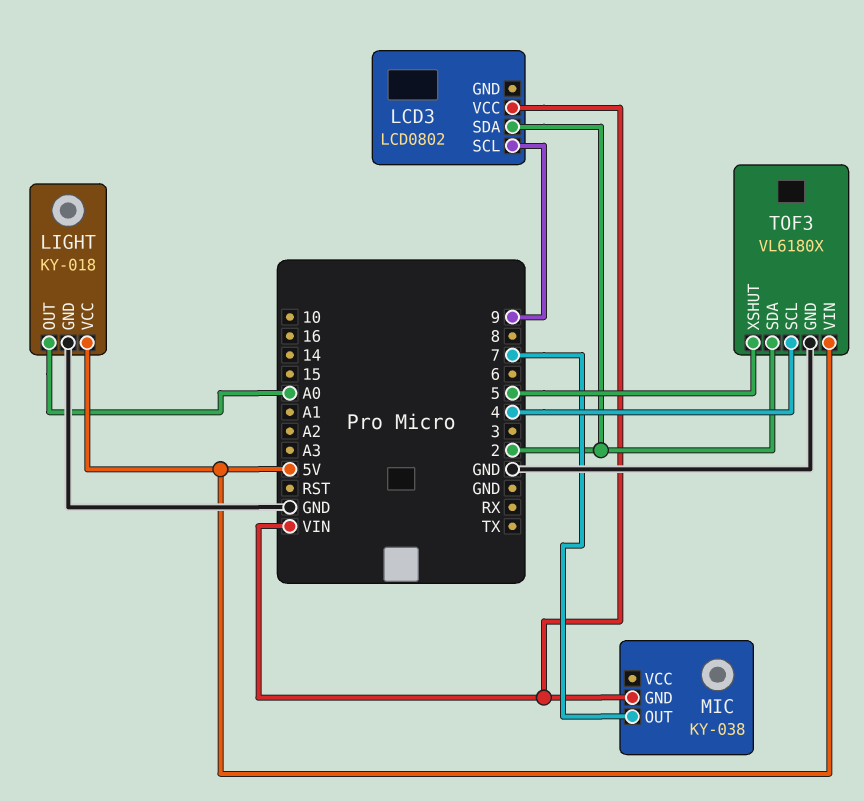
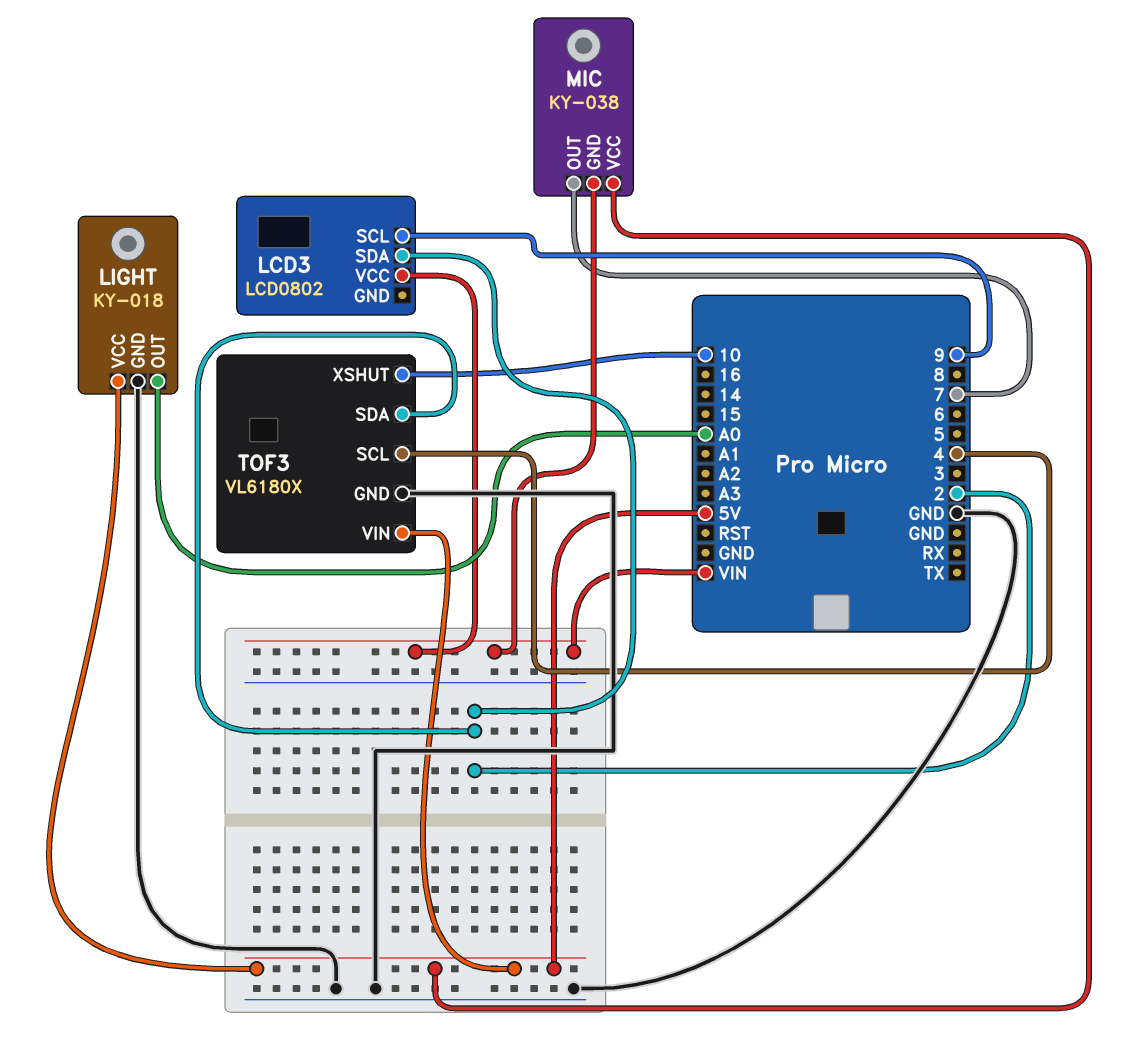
MIC pin VCC: none -> 5V
TOF3 pin XSHUT: 5 -> 10

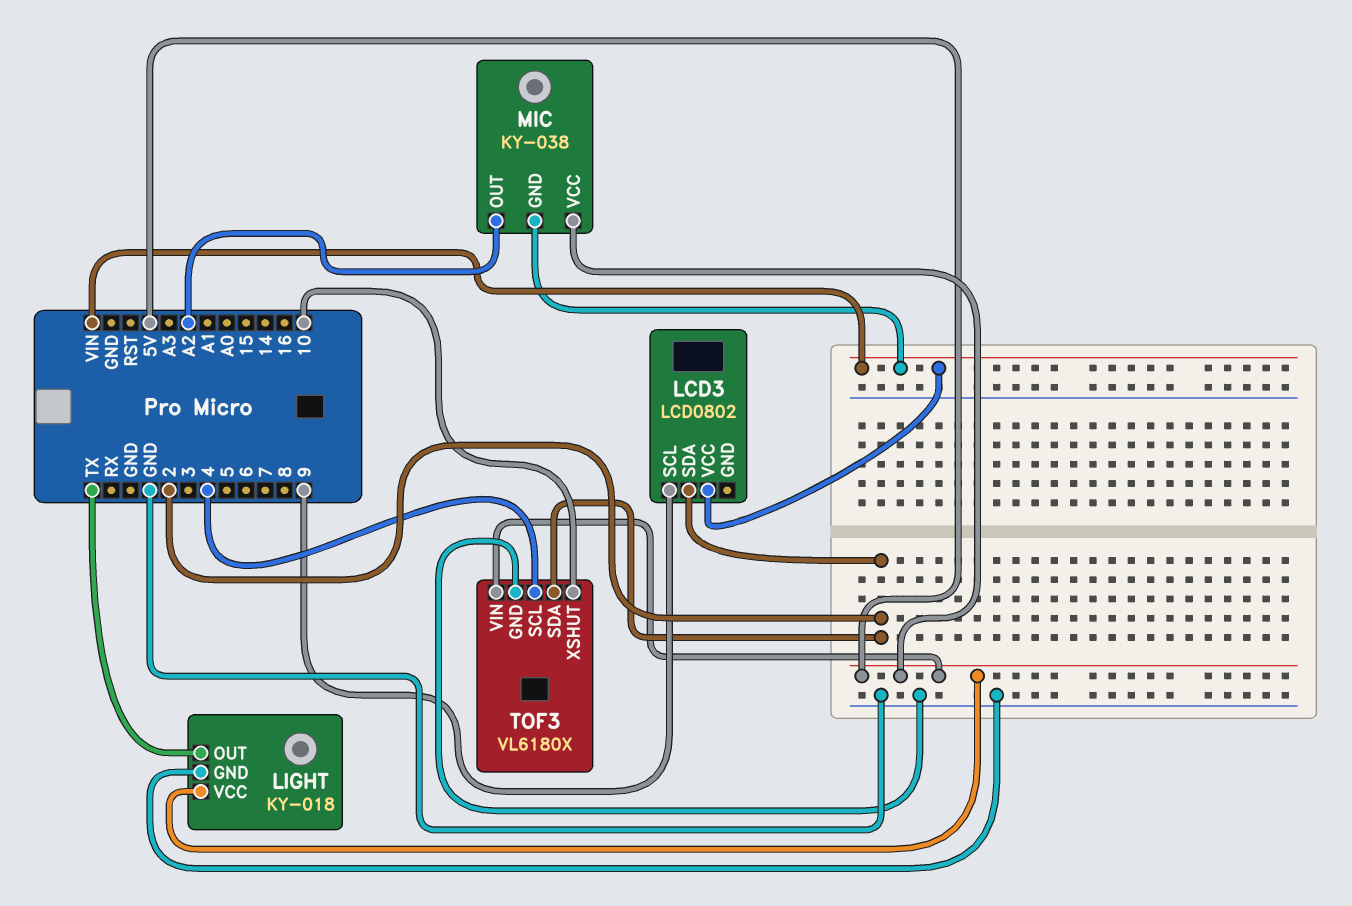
LIGHT pin OUT: A0 -> TX
MIC pin OUT: 7 -> A2

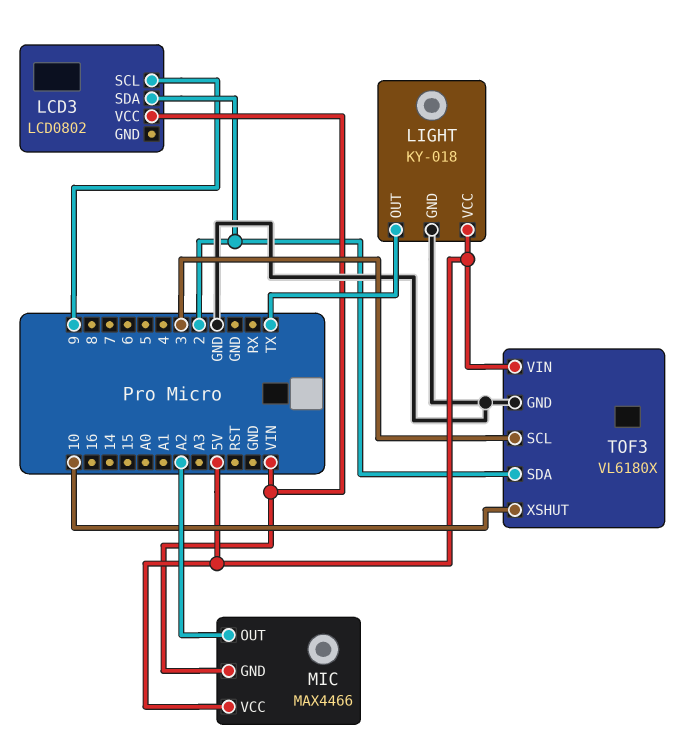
MIC: KY-038 -> MAX4466
TOF3 pin SCL: 4 -> 3

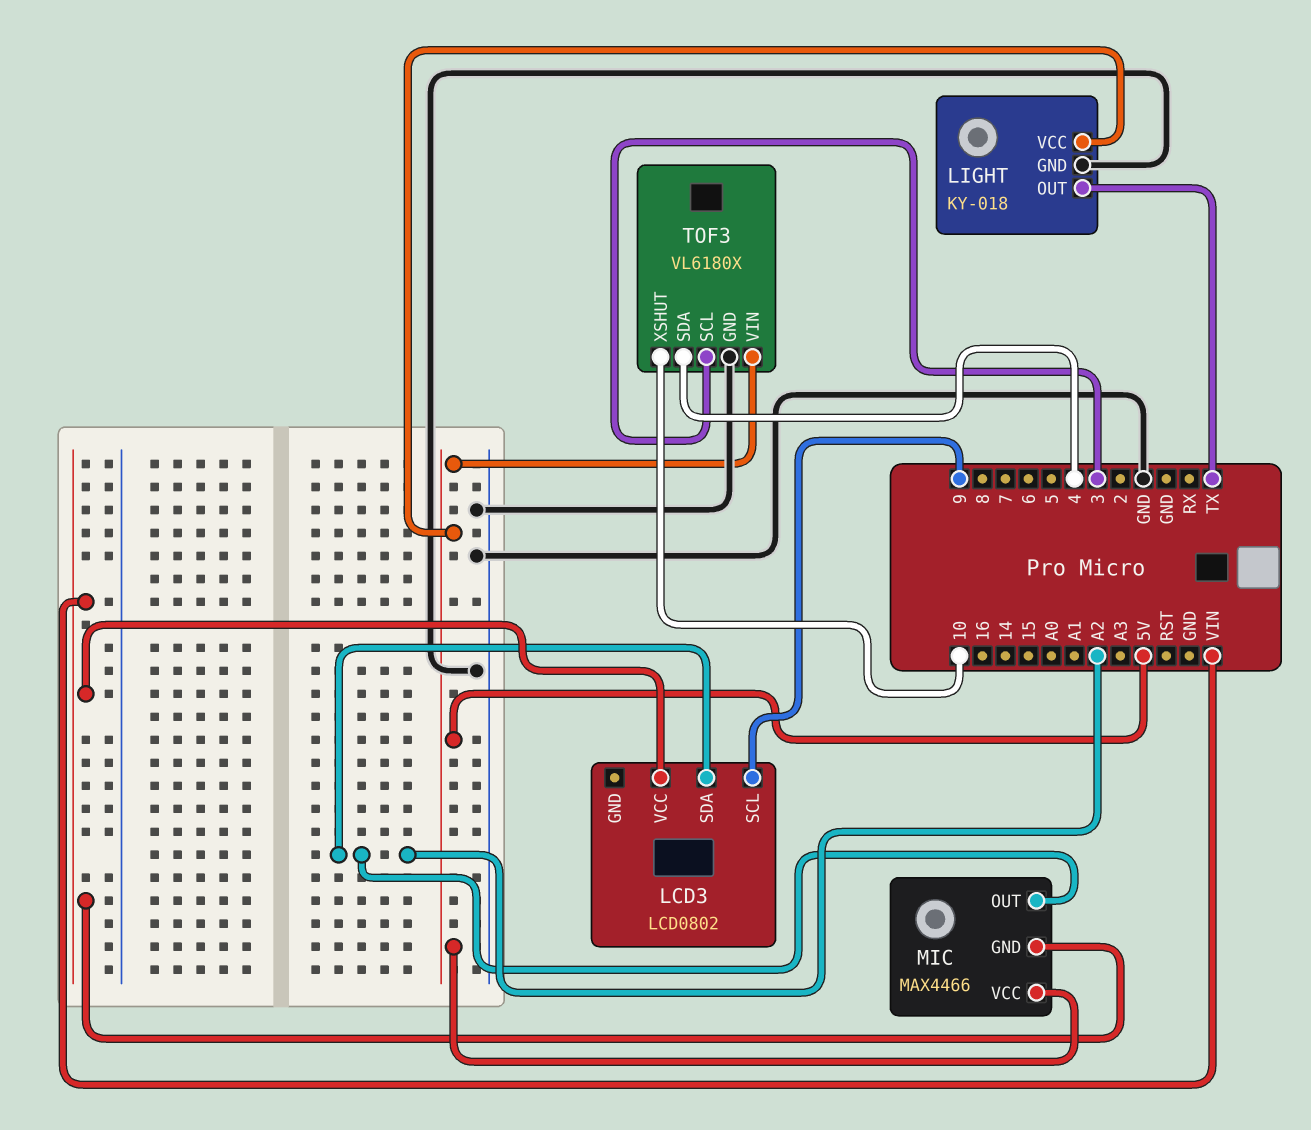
LCD3 pin SDA: 2 -> A2
TOF3 pin SDA: 2 -> 4

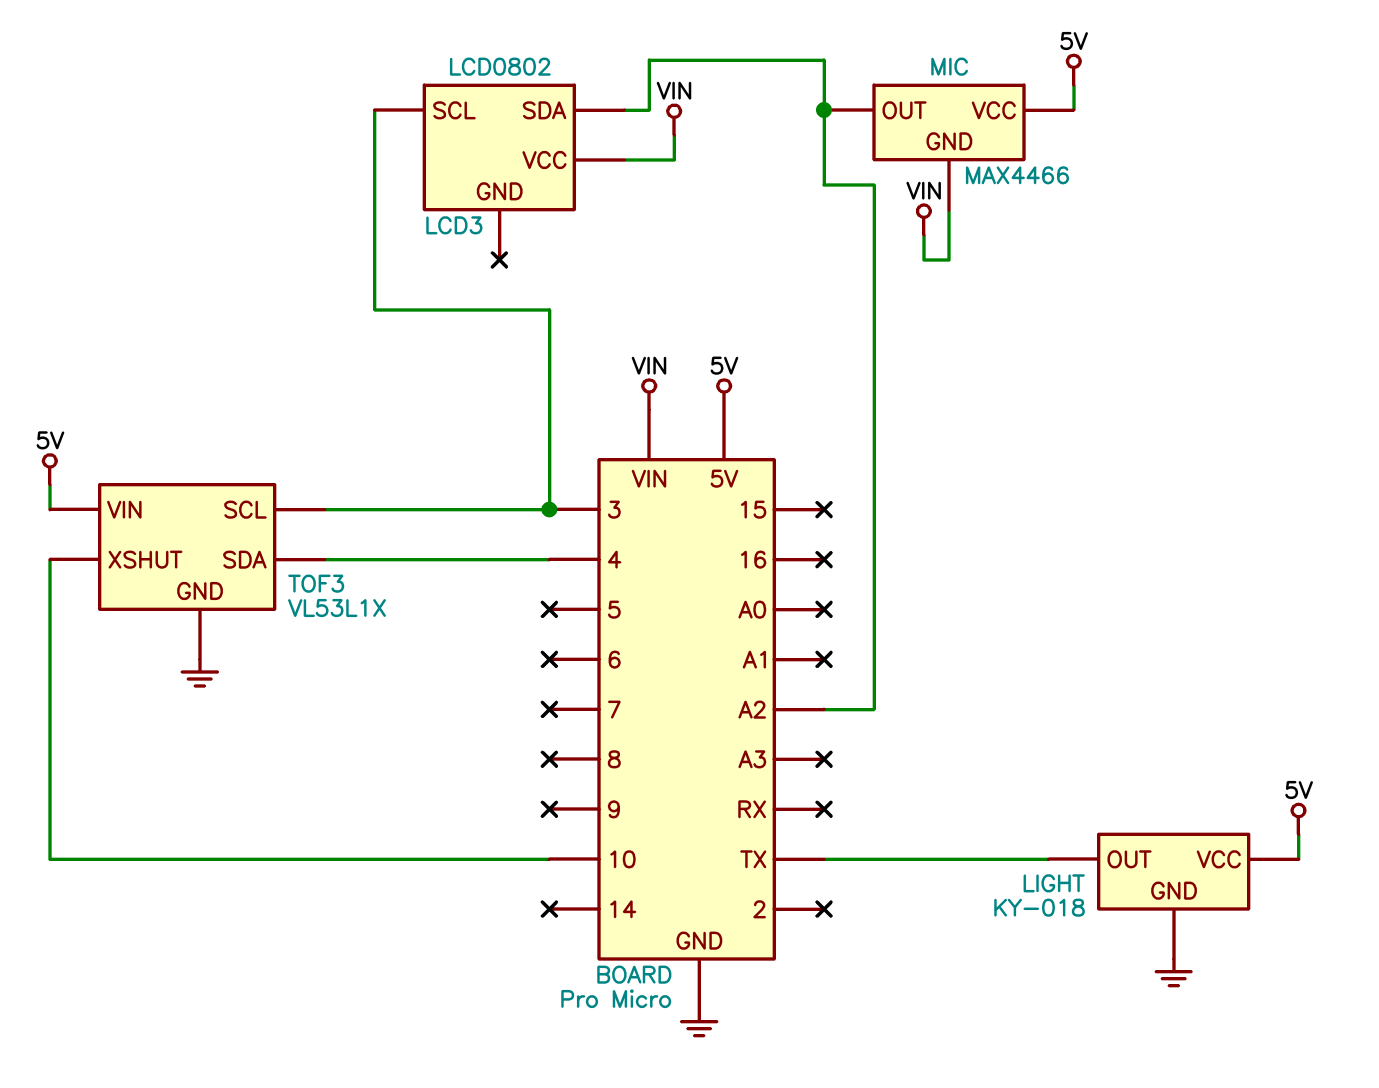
LCD3 pin SCL: 9 -> 3
TOF3: VL6180X -> VL53L1X

